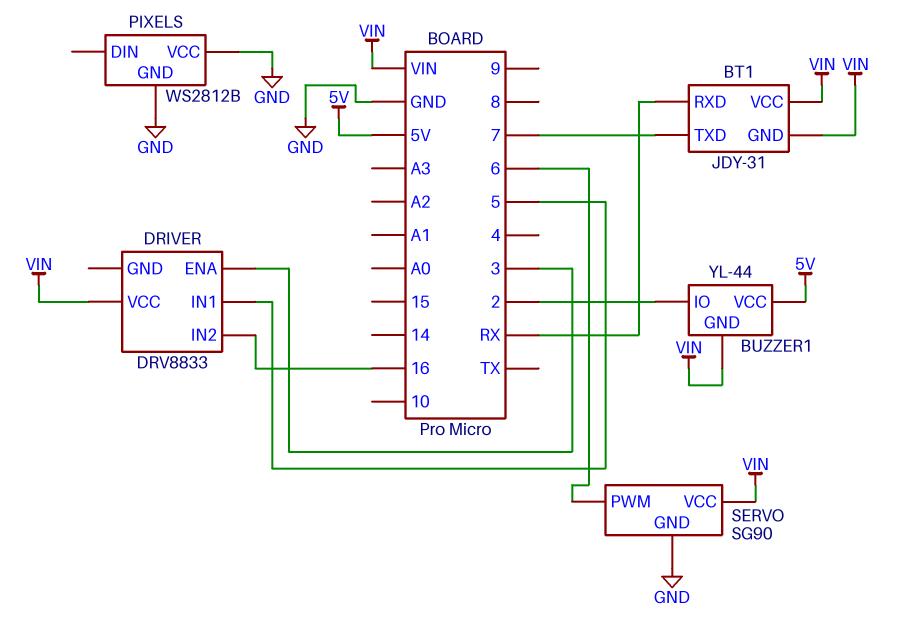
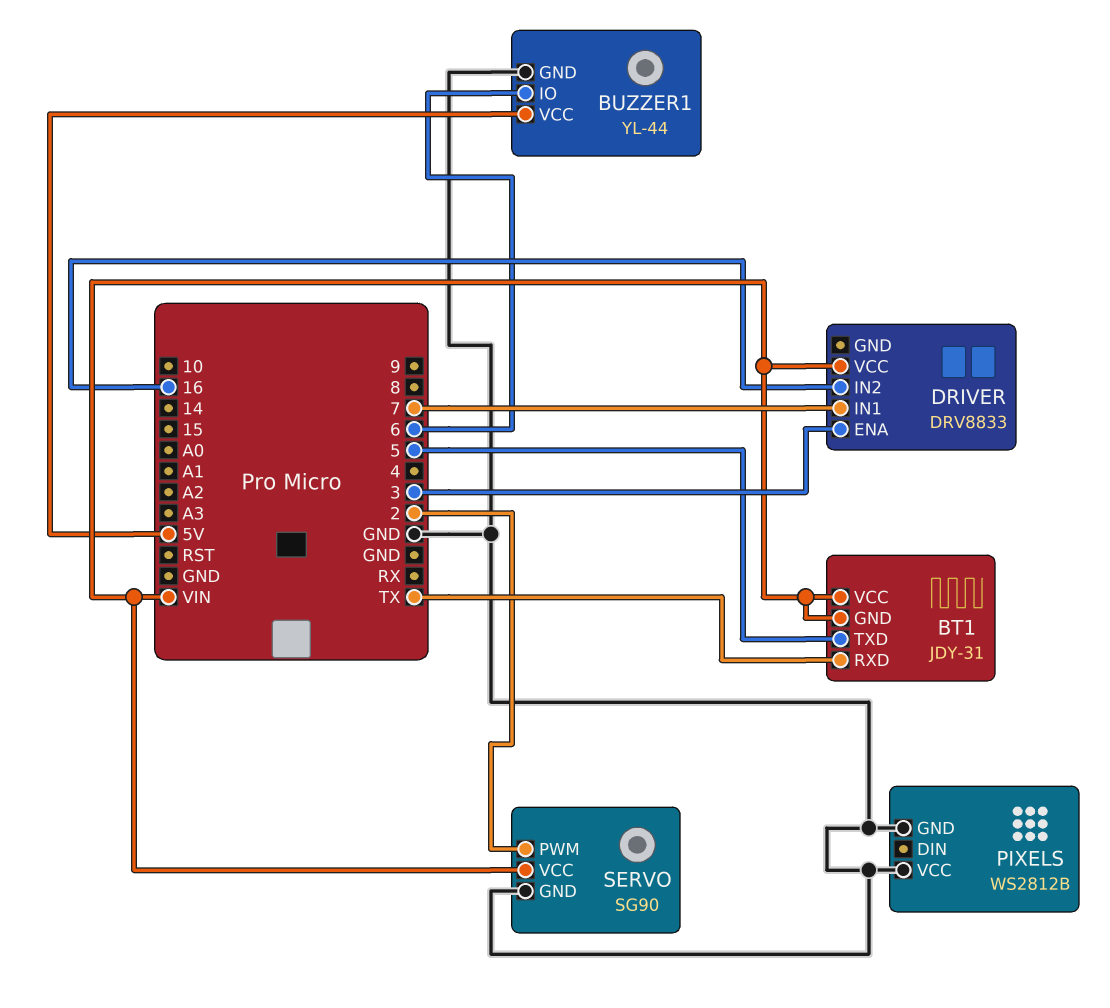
BT1 pin RXD: RX -> TX
BT1 pin TXD: 7 -> 5
BUZZER1 pin GND: VIN -> GND
BUZZER1 pin IO: 2 -> 6
DRIVER pin IN1: 5 -> 7
SERVO pin PWM: 6 -> 2

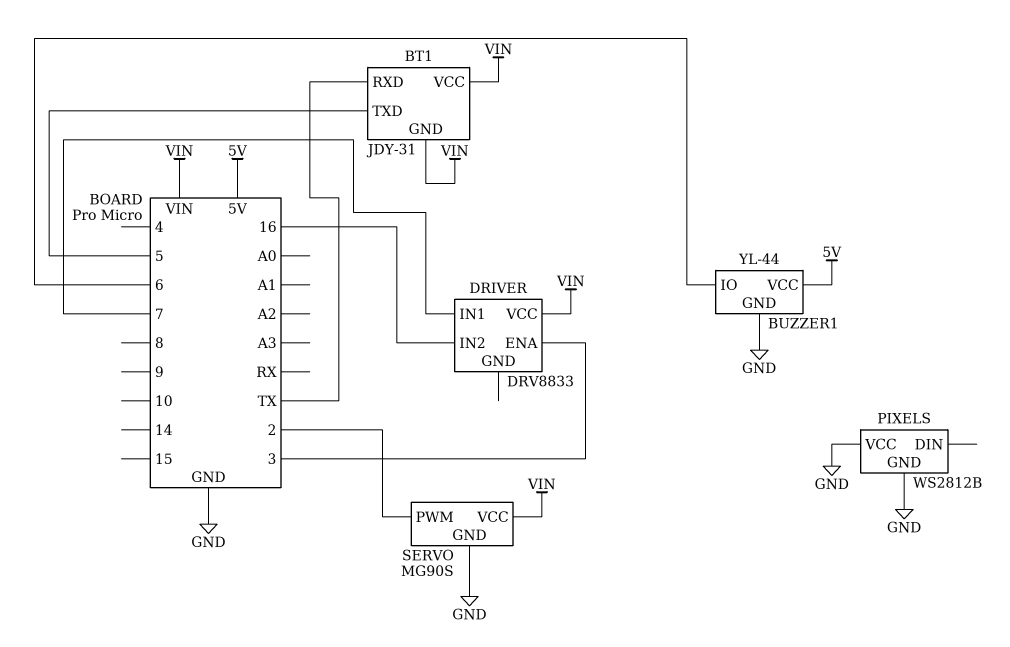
SERVO: SG90 -> MG90S

